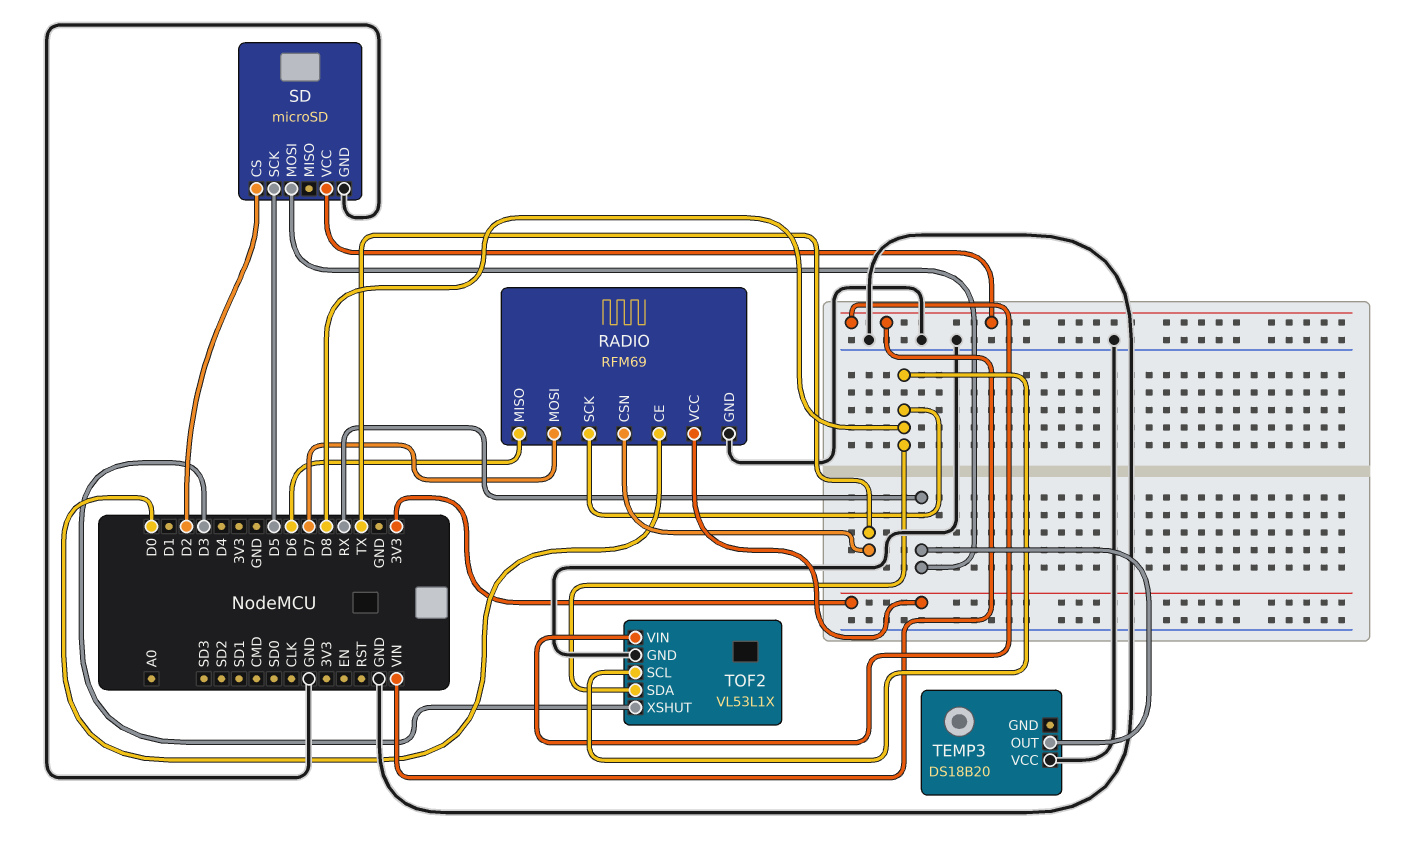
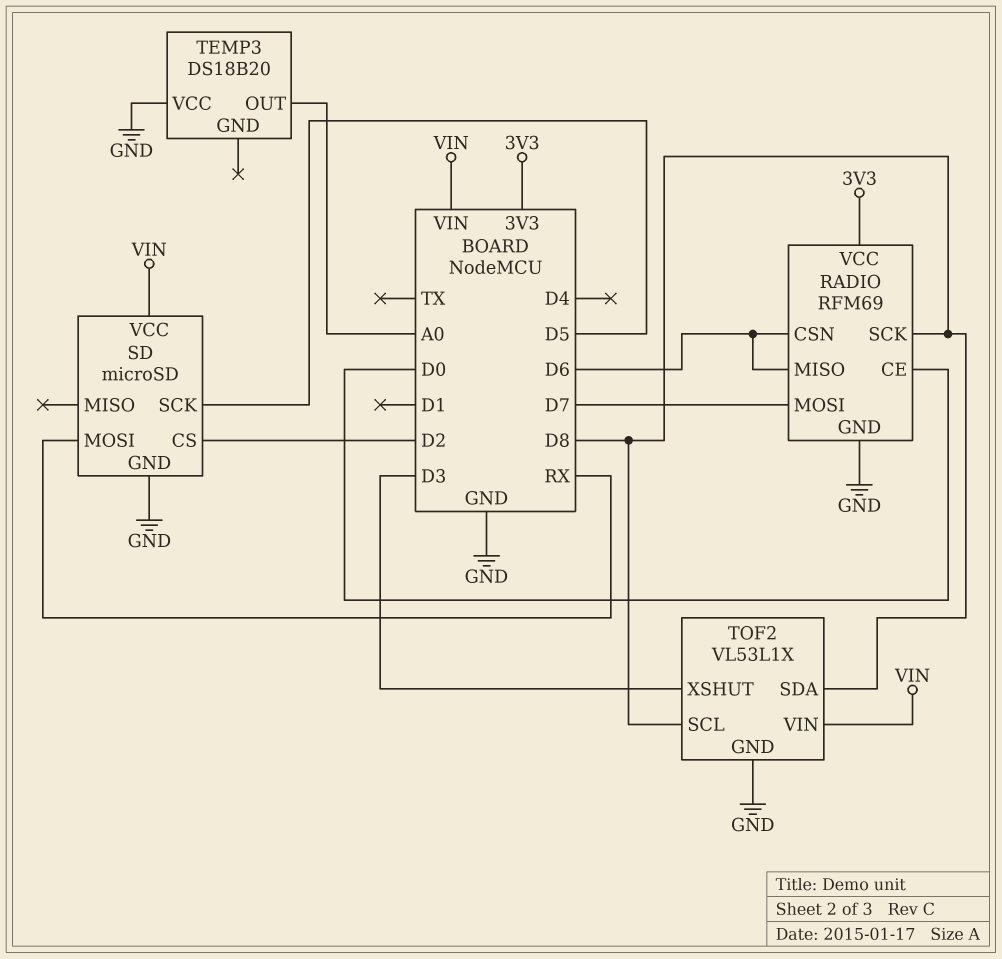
RADIO pin CSN: TX -> D6
TEMP3 pin OUT: RX -> A0

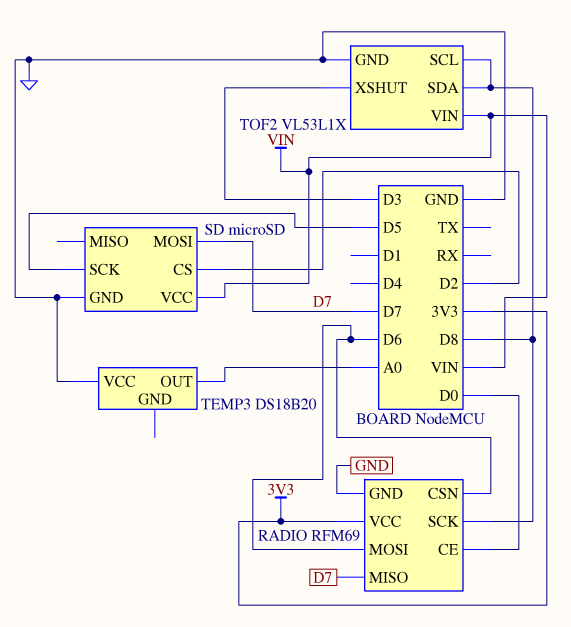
RADIO pin MISO: D6 -> D7
RADIO pin MOSI: D7 -> D6
SD pin MOSI: RX -> D7

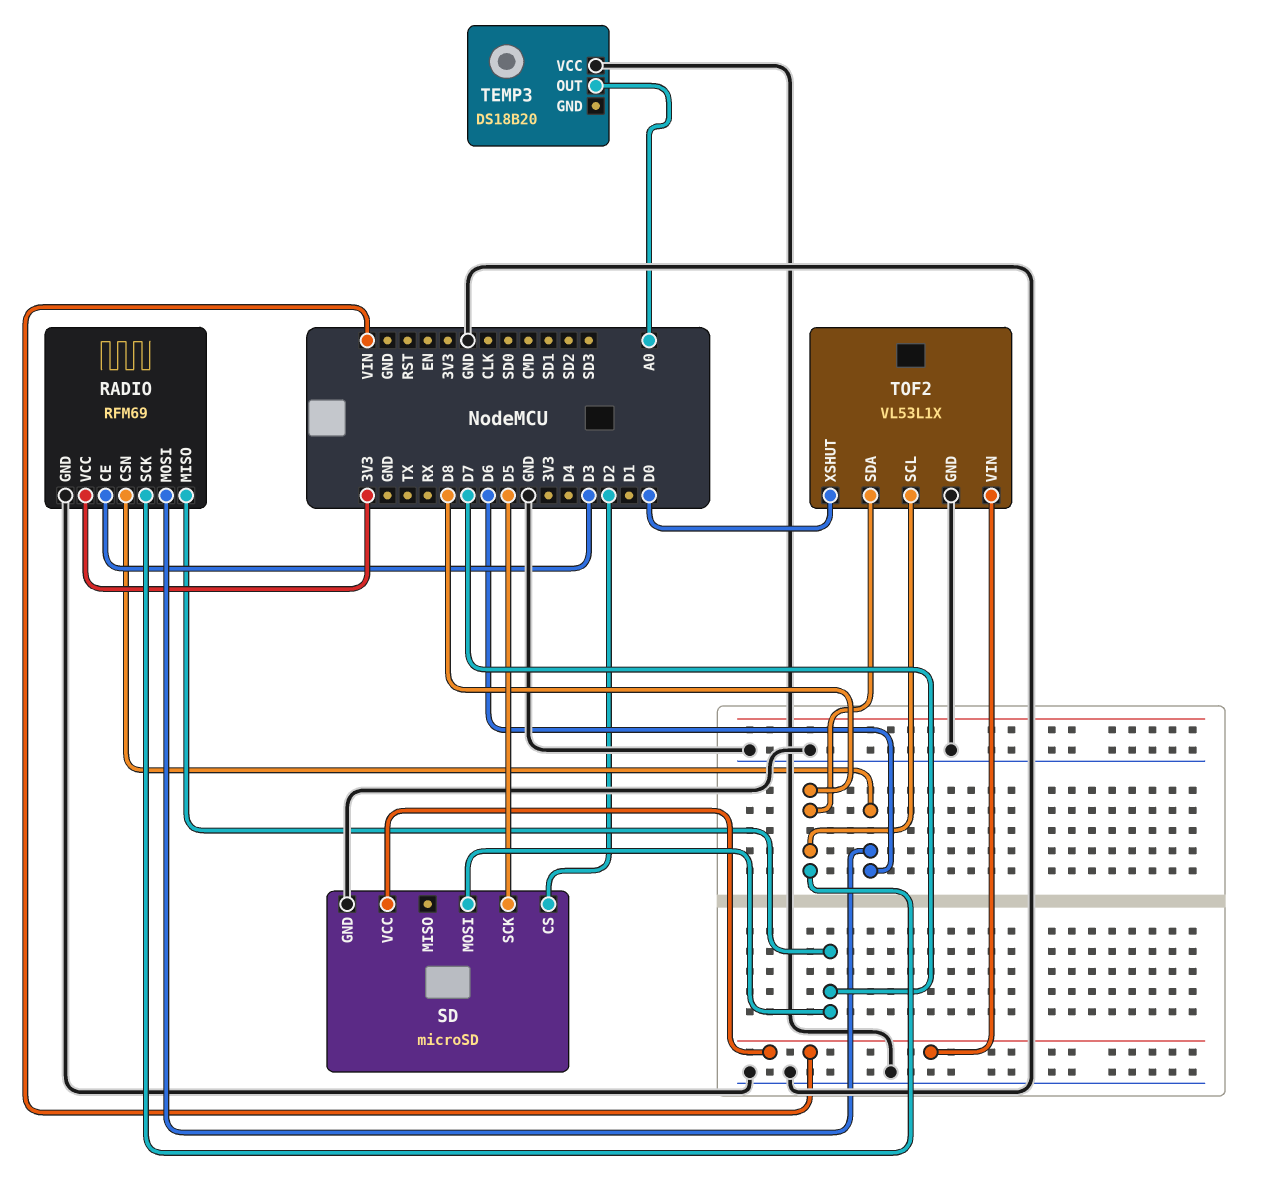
RADIO pin CE: D0 -> D3
TOF2 pin XSHUT: D3 -> D0

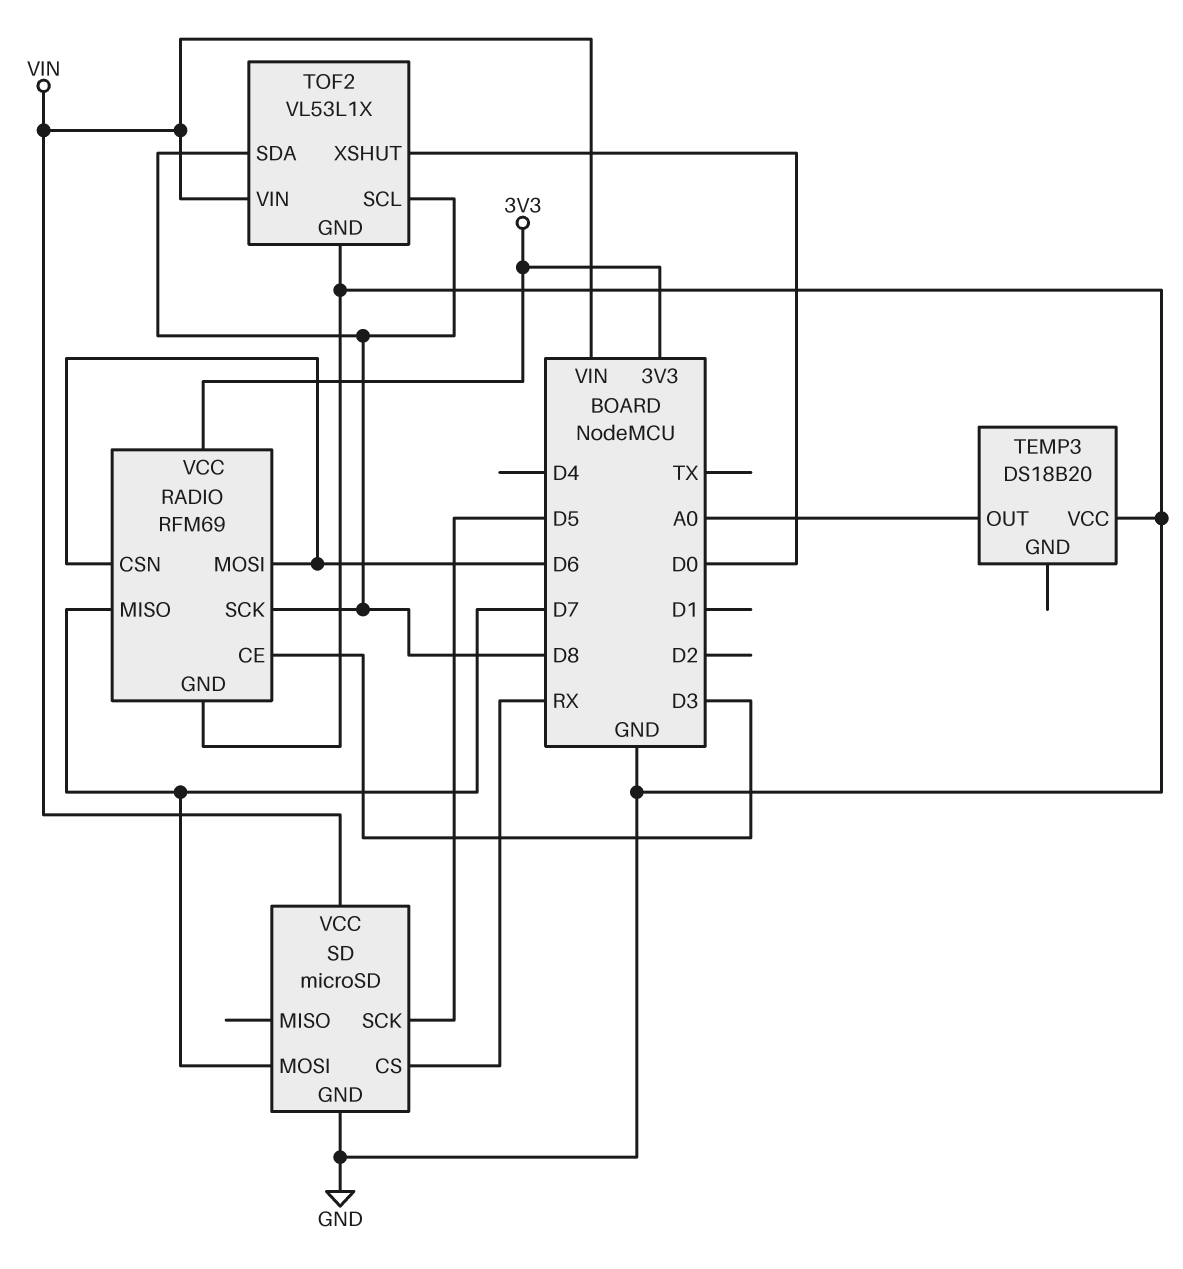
SD pin CS: D2 -> RX

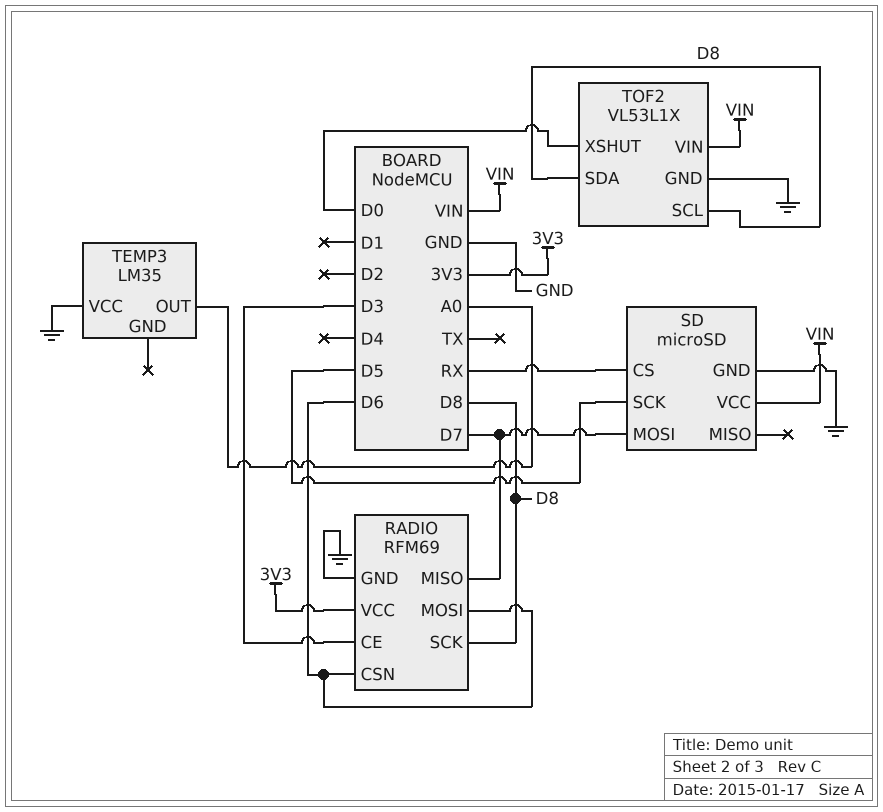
TEMP3: DS18B20 -> LM35

